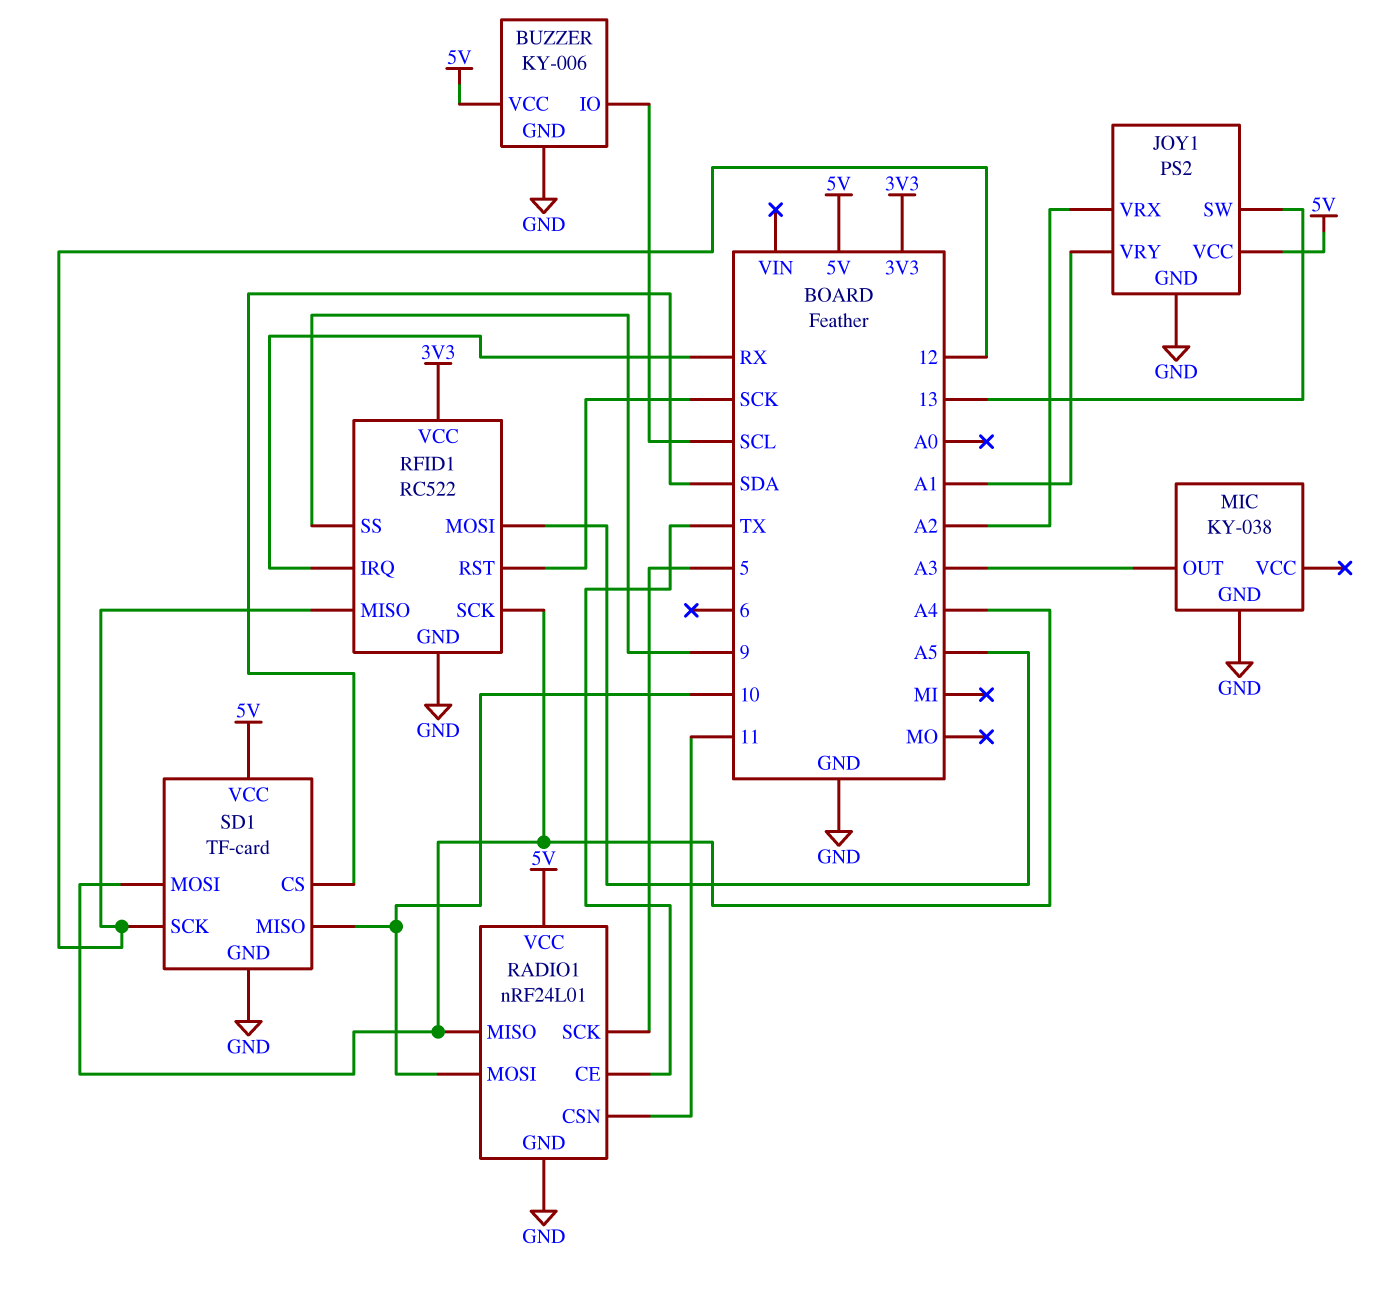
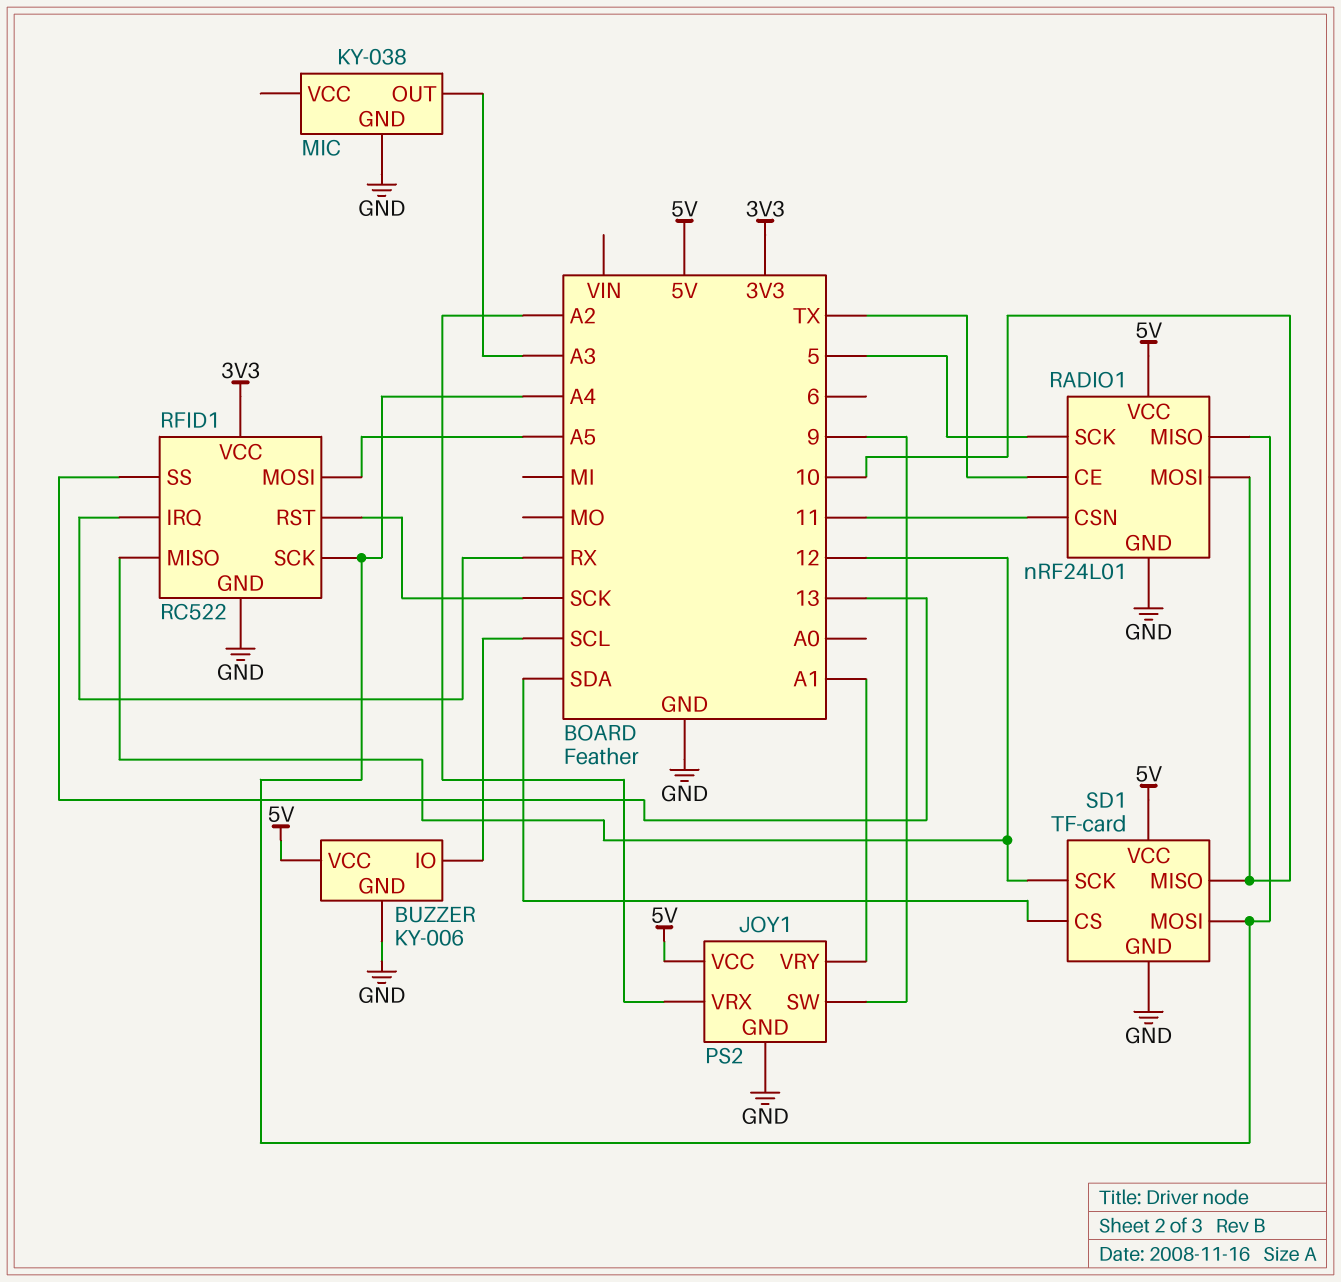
JOY1 pin SW: 13 -> 9
RFID1 pin SS: 9 -> 13

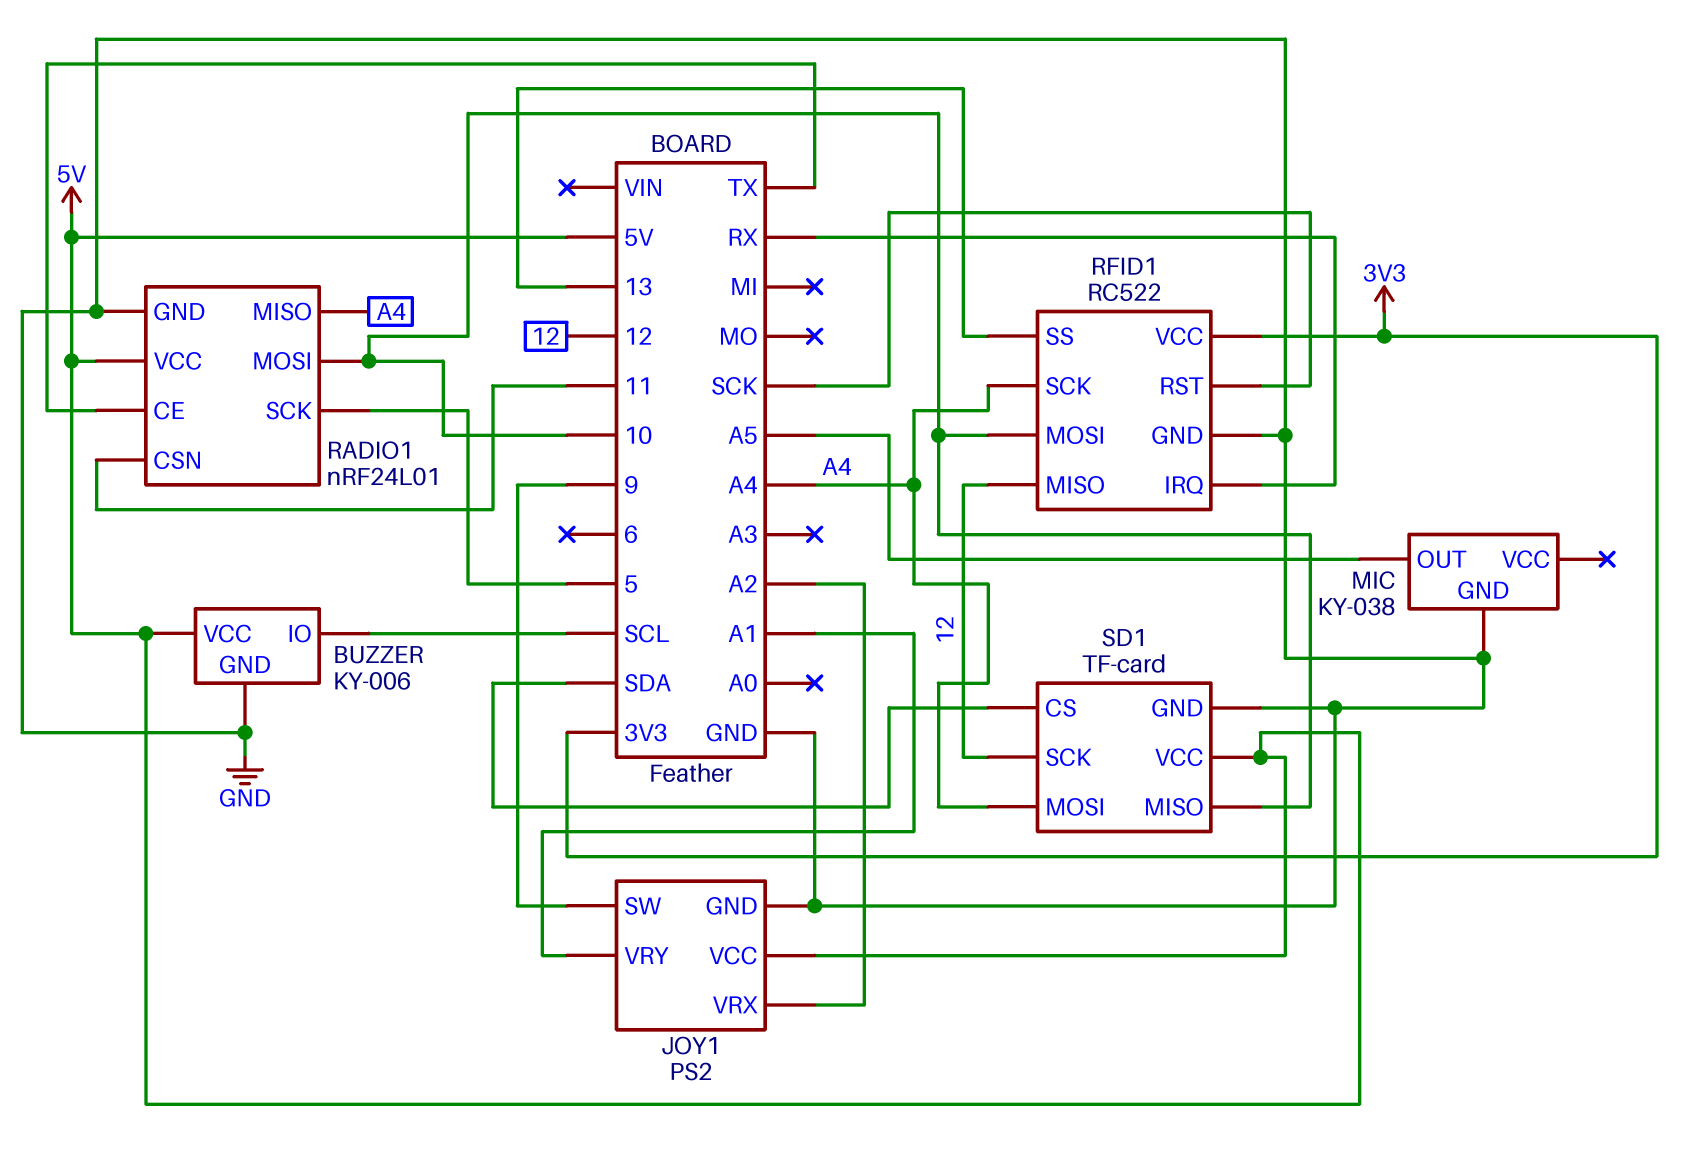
MIC pin OUT: A3 -> A5
RFID1 pin MOSI: A5 -> 10

